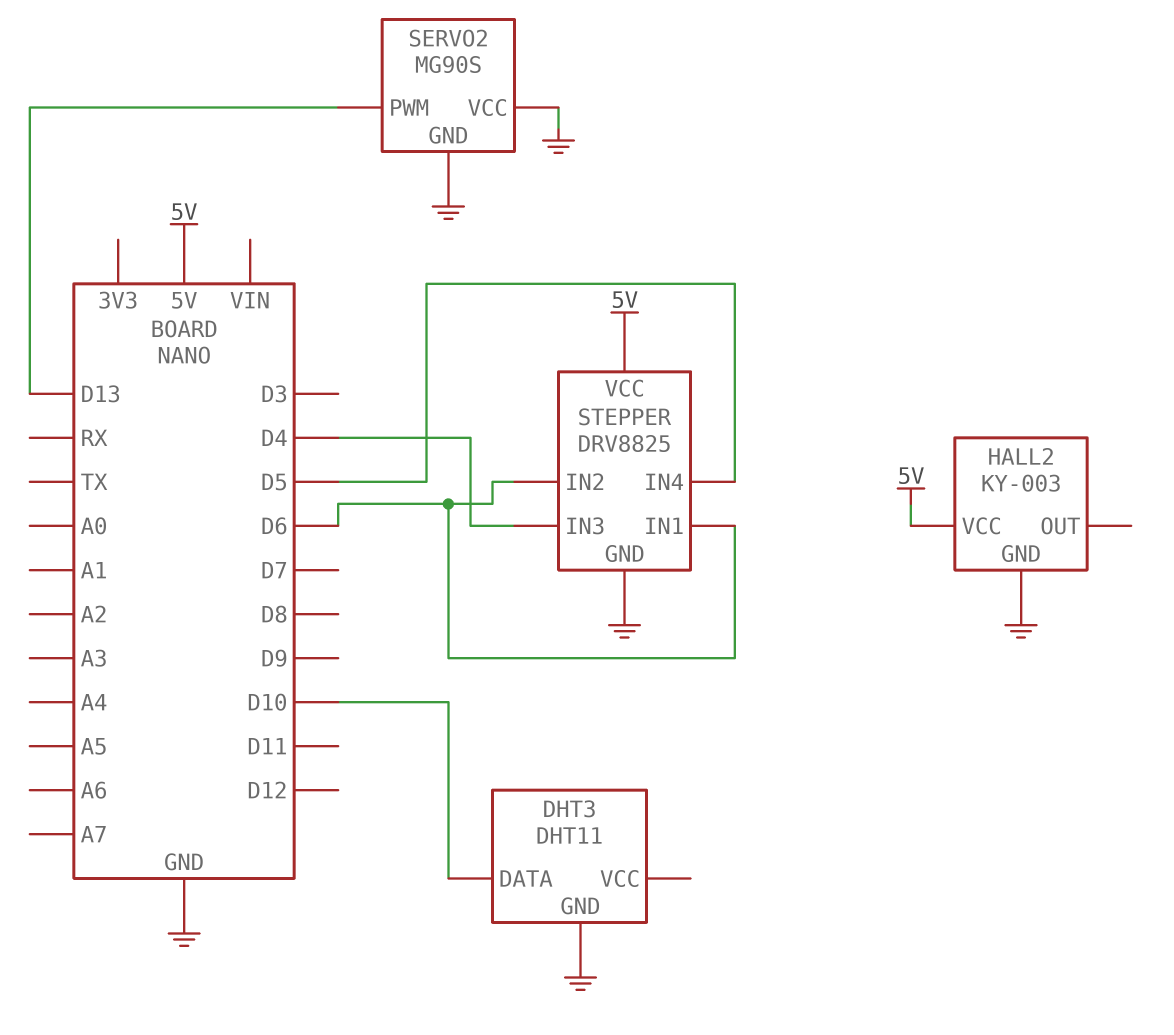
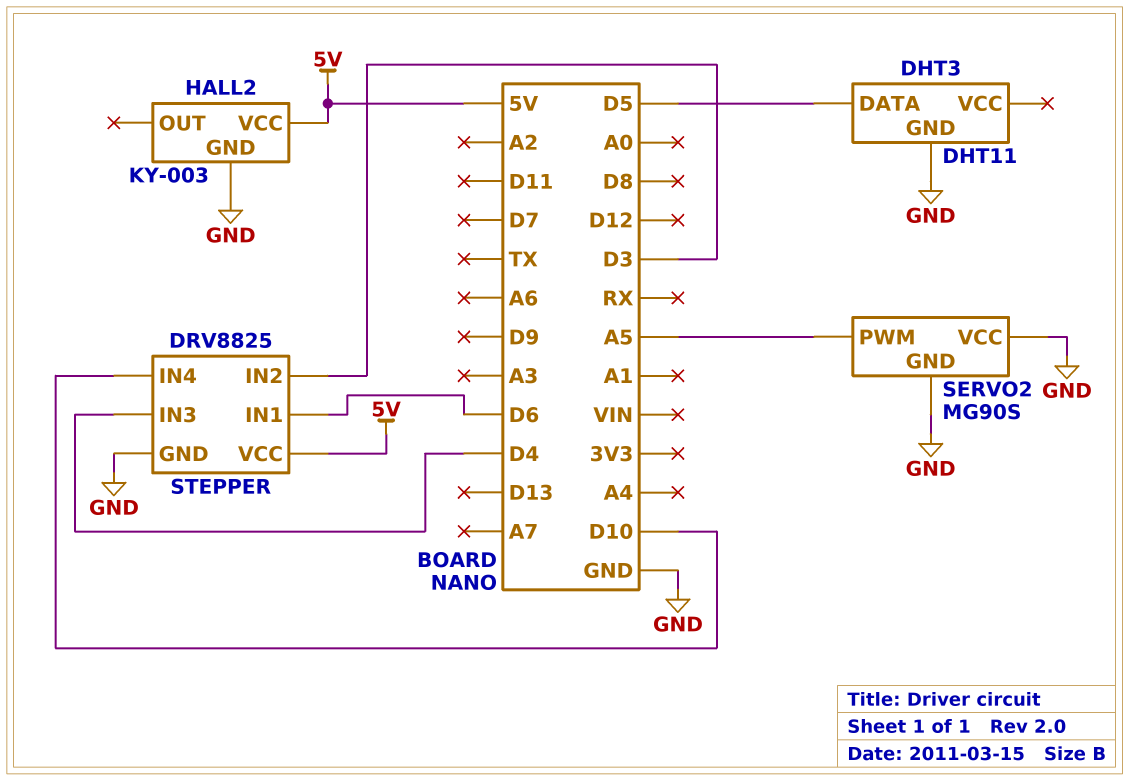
DHT3 pin DATA: D10 -> D5
SERVO2 pin PWM: D13 -> A5
STEPPER pin IN2: D6 -> D3
STEPPER pin IN4: D5 -> D10

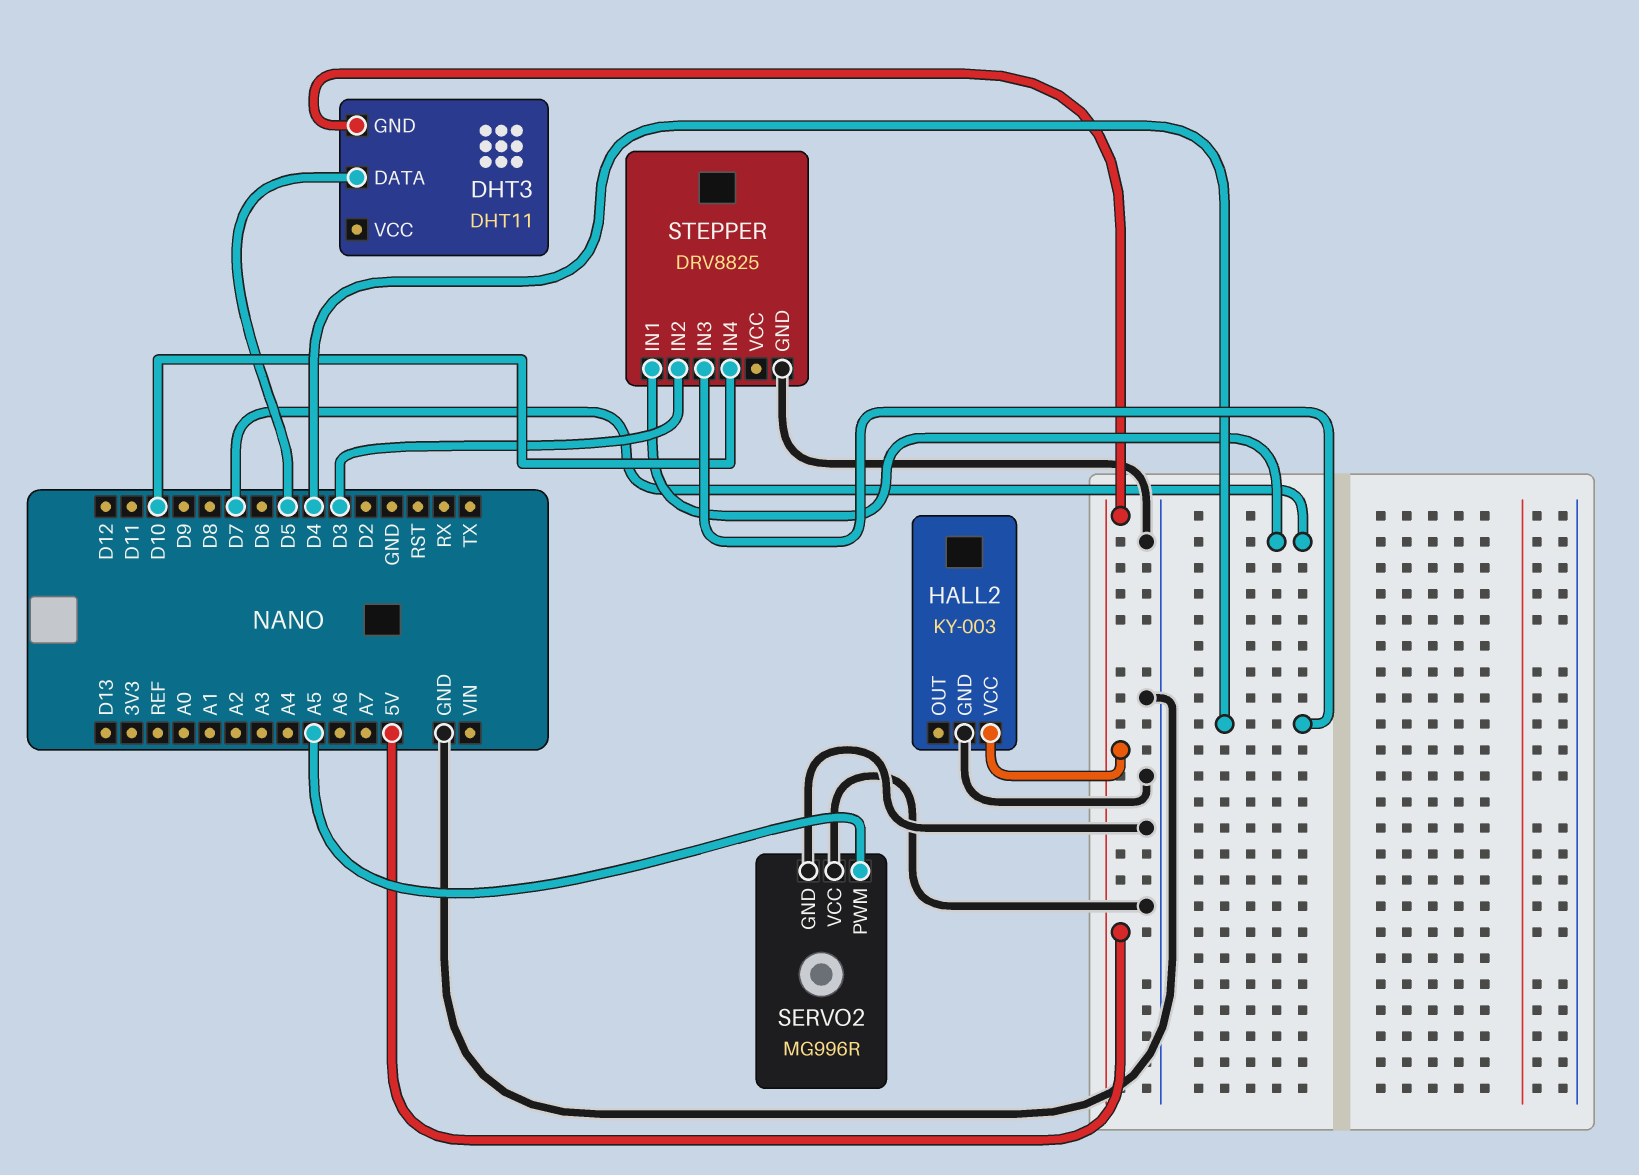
DHT3 pin GND: GND -> 5V
SERVO2: MG90S -> MG996R
STEPPER pin IN1: D6 -> D7
STEPPER pin VCC: 5V -> none

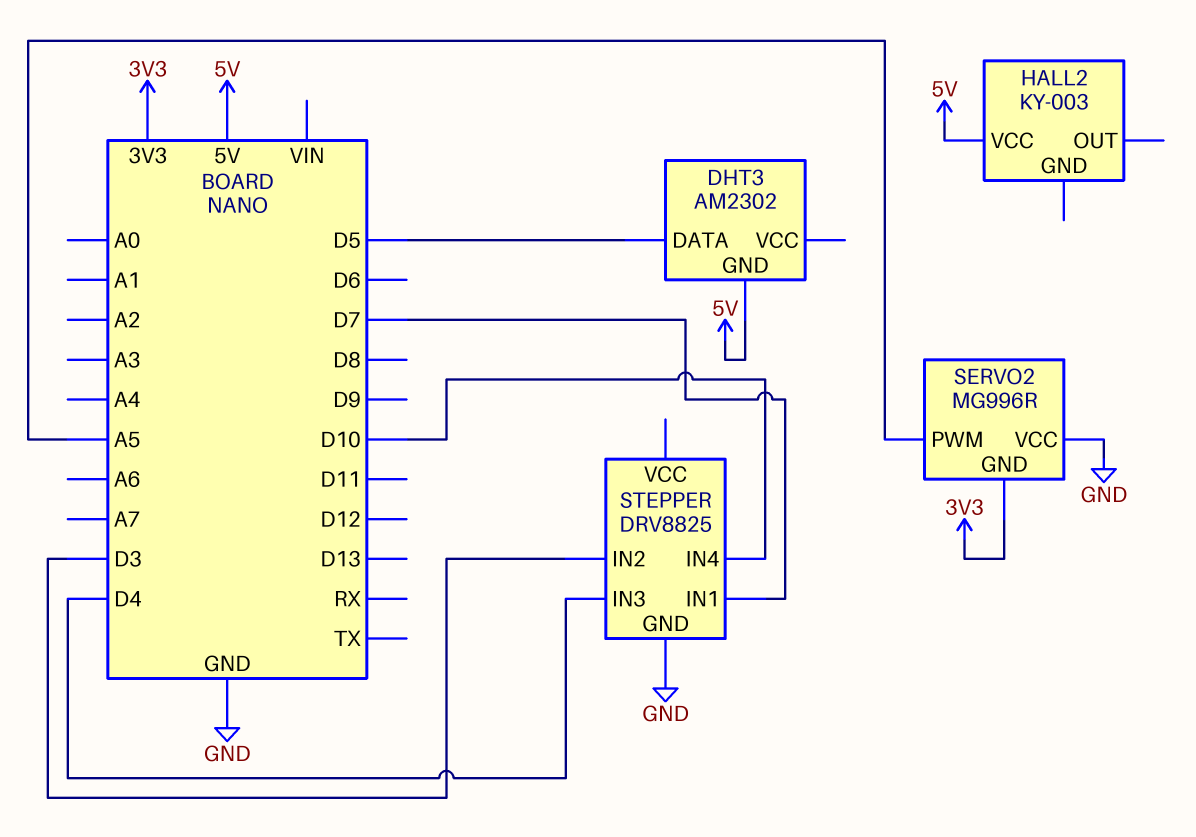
DHT3: DHT11 -> AM2302
HALL2 pin GND: GND -> none
SERVO2 pin GND: GND -> 3V3

